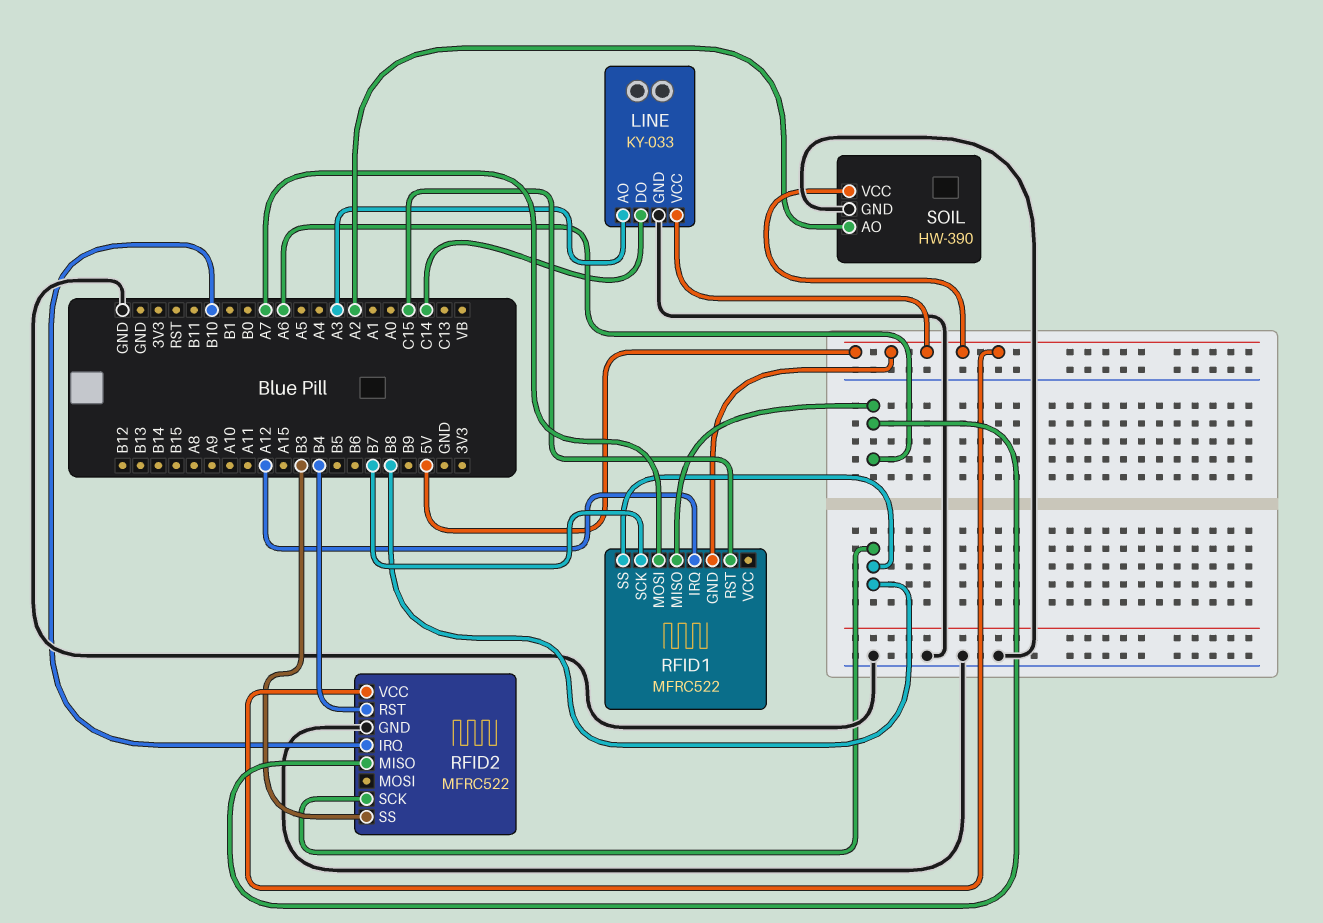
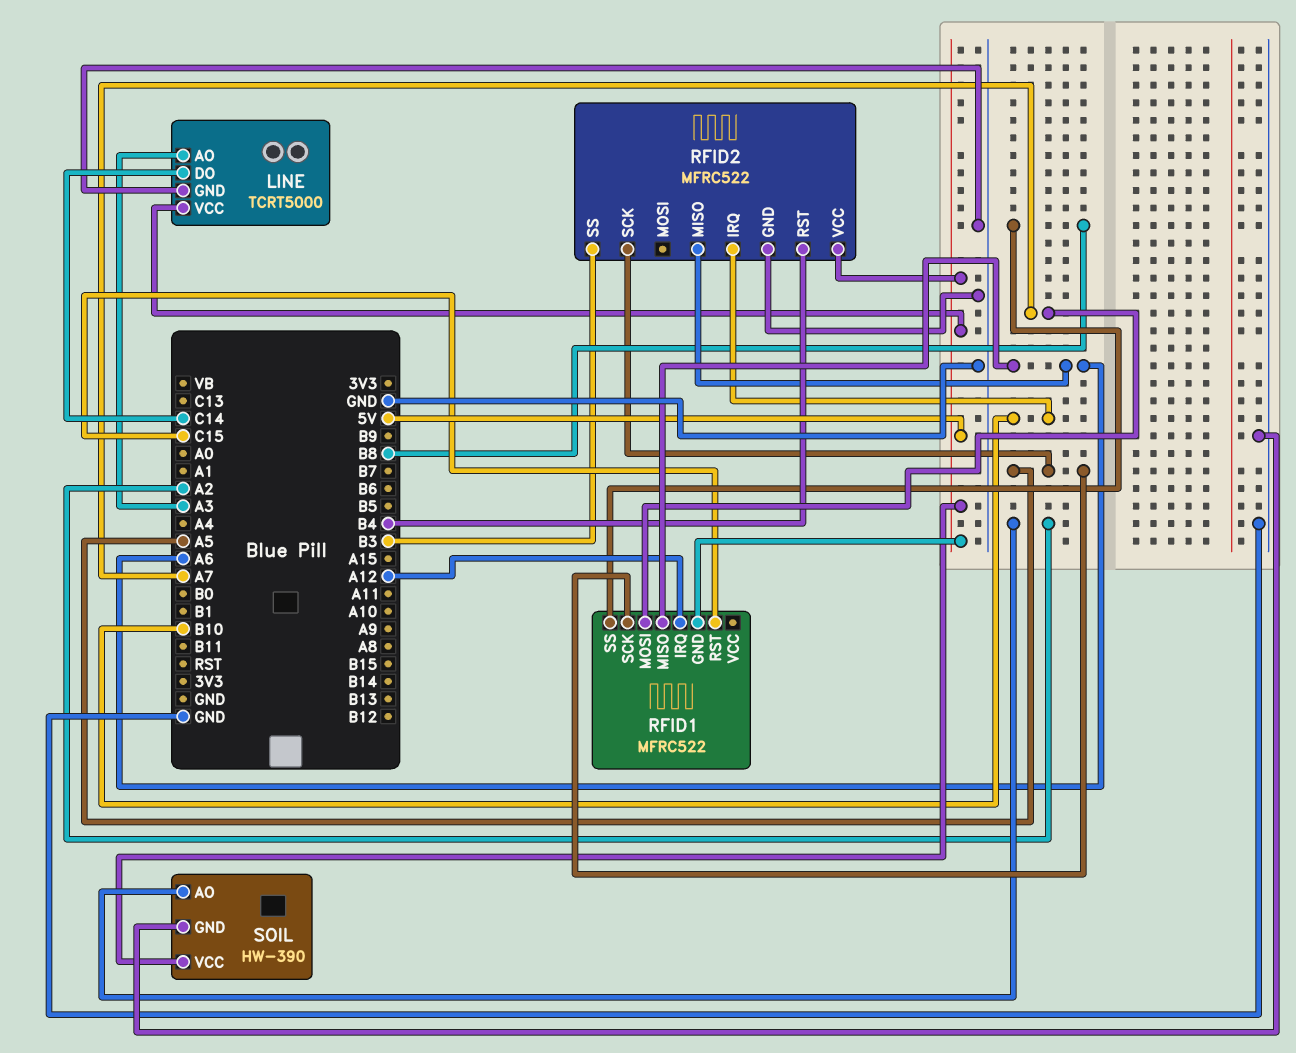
LINE: KY-033 -> TCRT5000
RFID1 pin SCK: B7 -> A5
RFID2 pin SCK: B8 -> A5

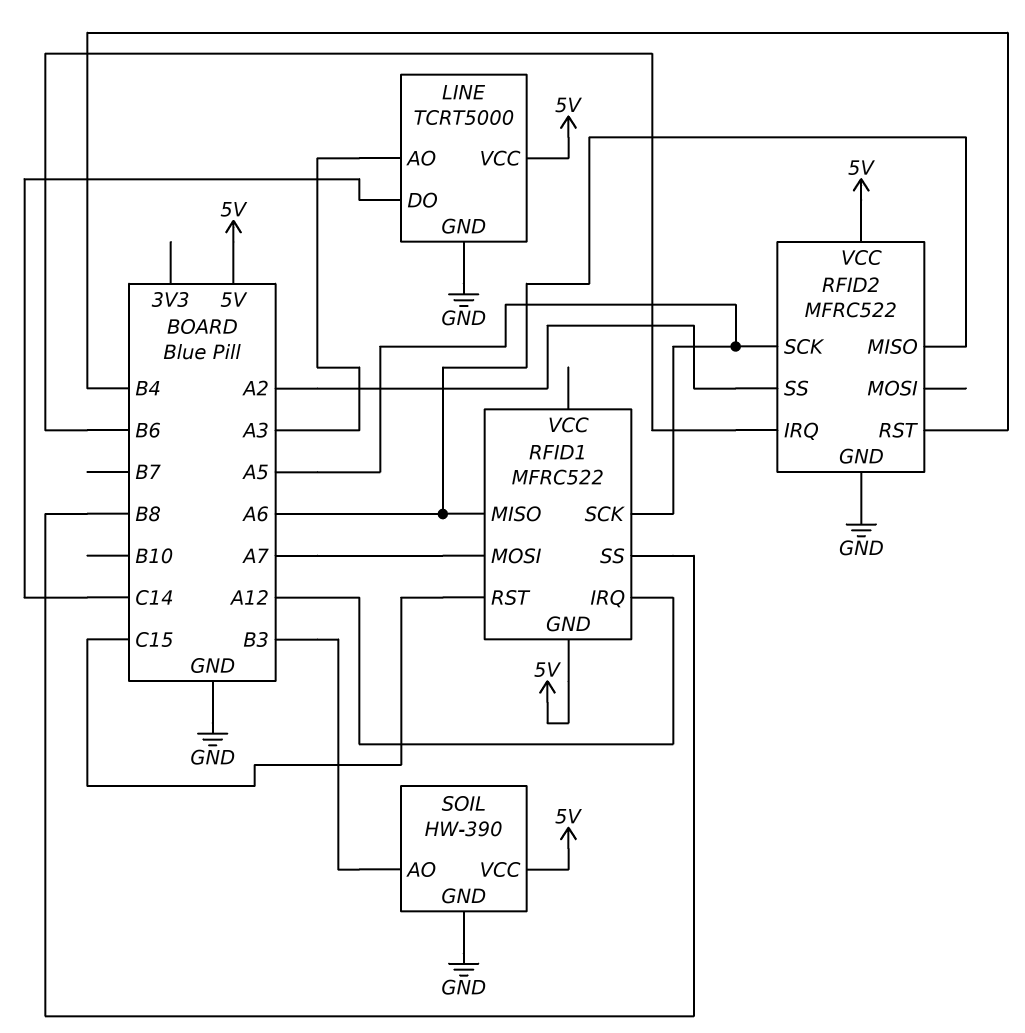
RFID2 pin IRQ: B10 -> B6
RFID2 pin SS: B3 -> A2
SOIL pin AO: A2 -> B3

